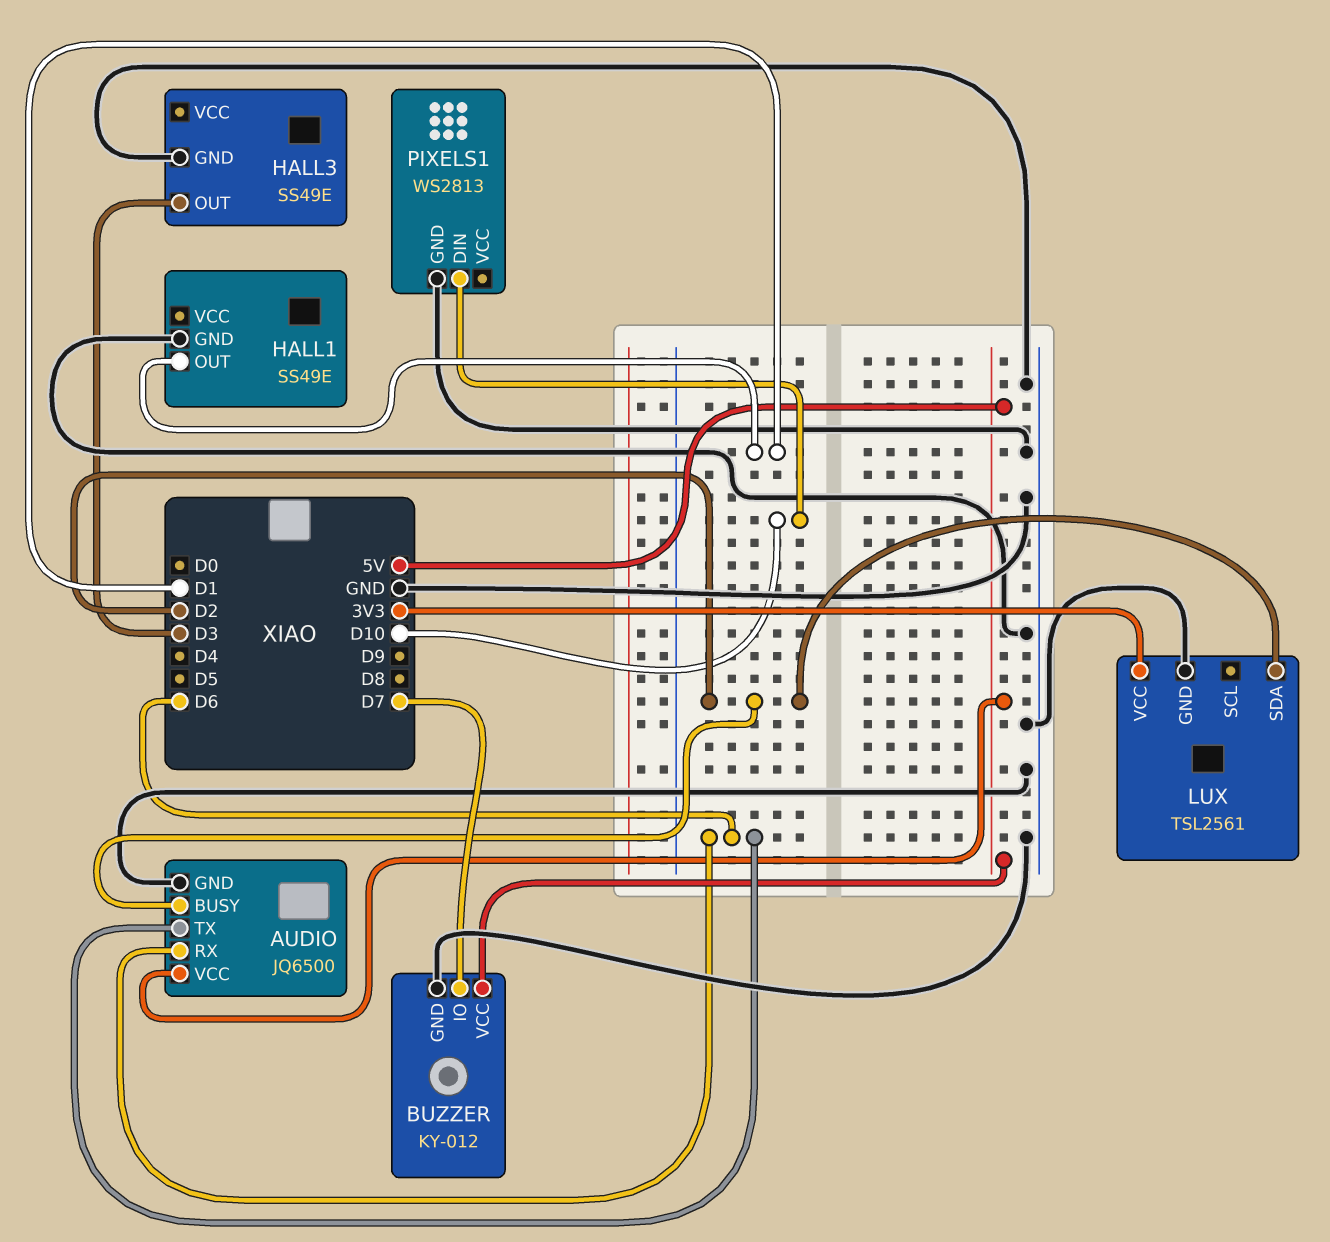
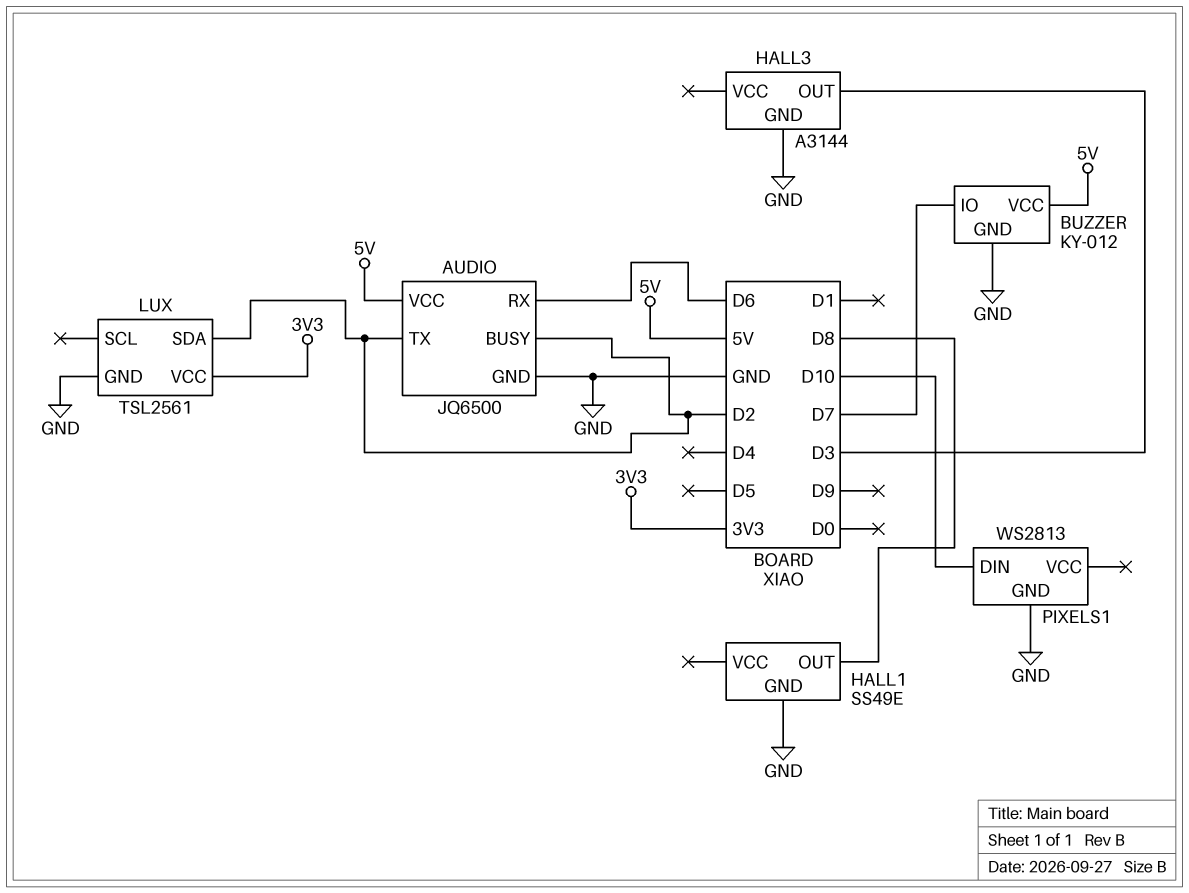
AUDIO pin TX: D6 -> D2
HALL1 pin OUT: D1 -> D8
HALL3: SS49E -> A3144

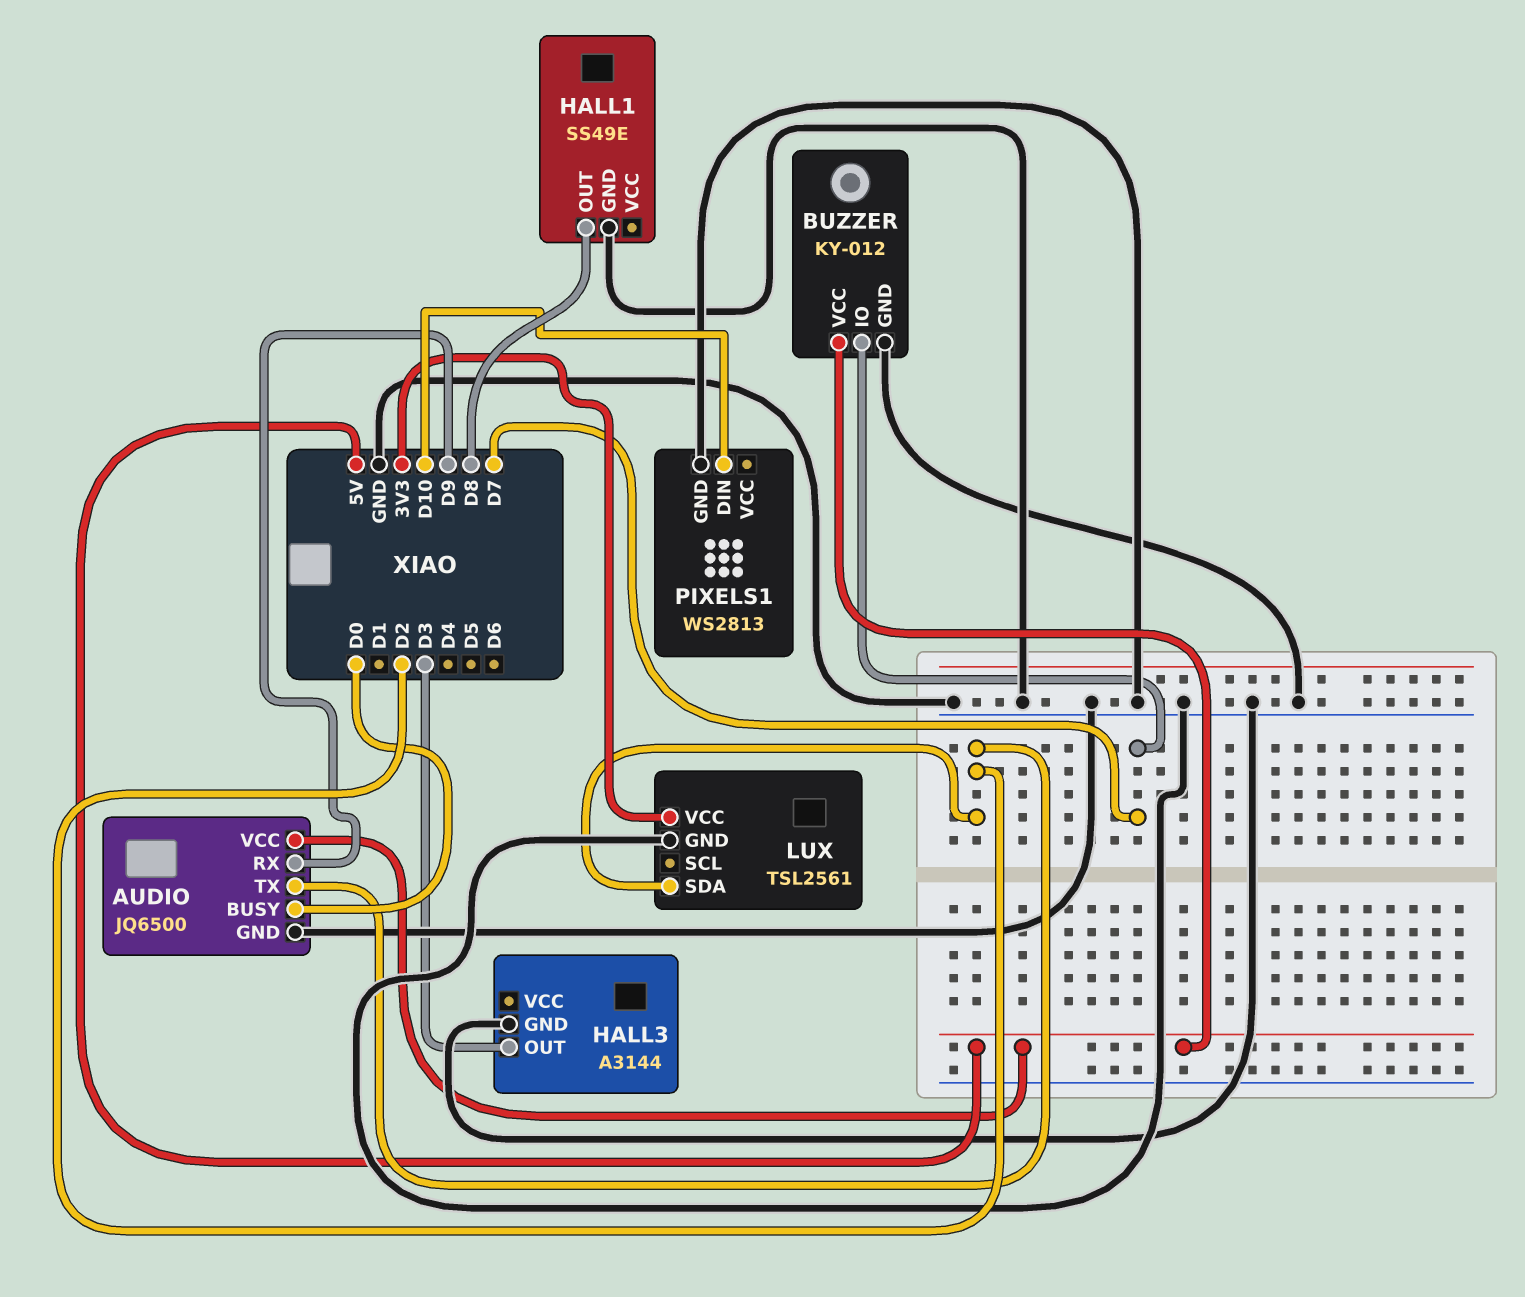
AUDIO pin BUSY: D2 -> D0
AUDIO pin RX: D6 -> D9

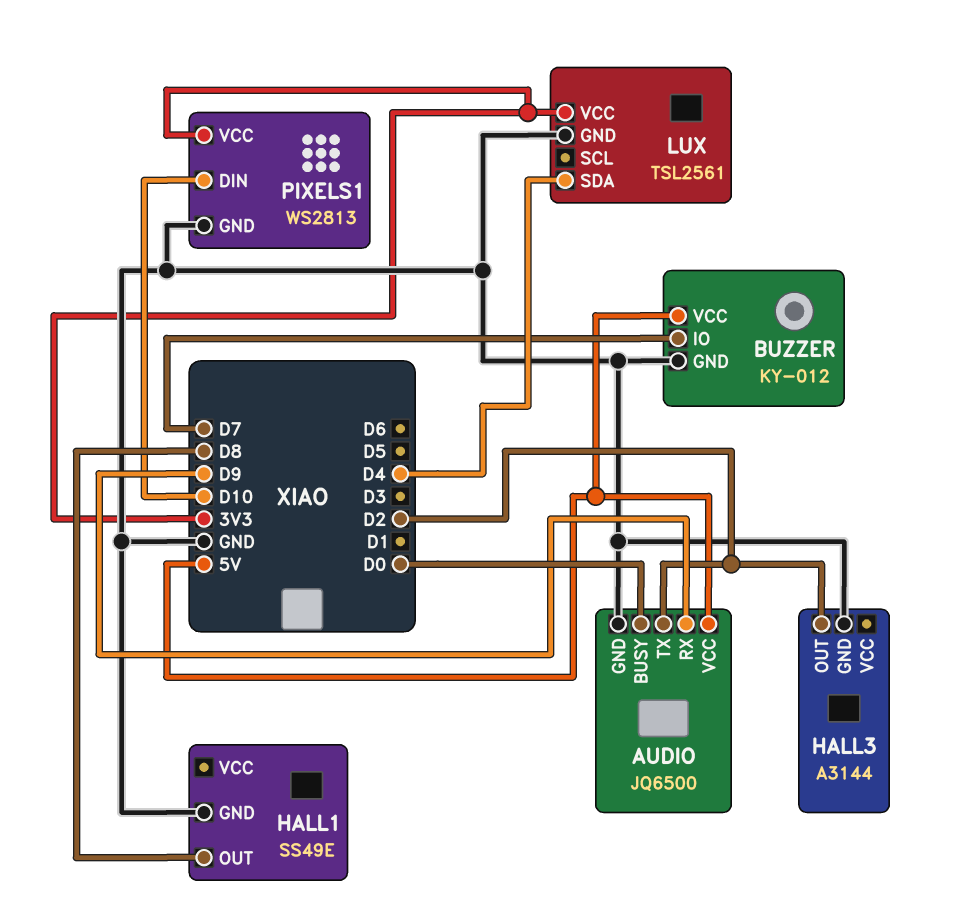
HALL3 pin OUT: D3 -> D2
LUX pin SDA: D2 -> D4
PIXELS1 pin VCC: none -> 3V3

